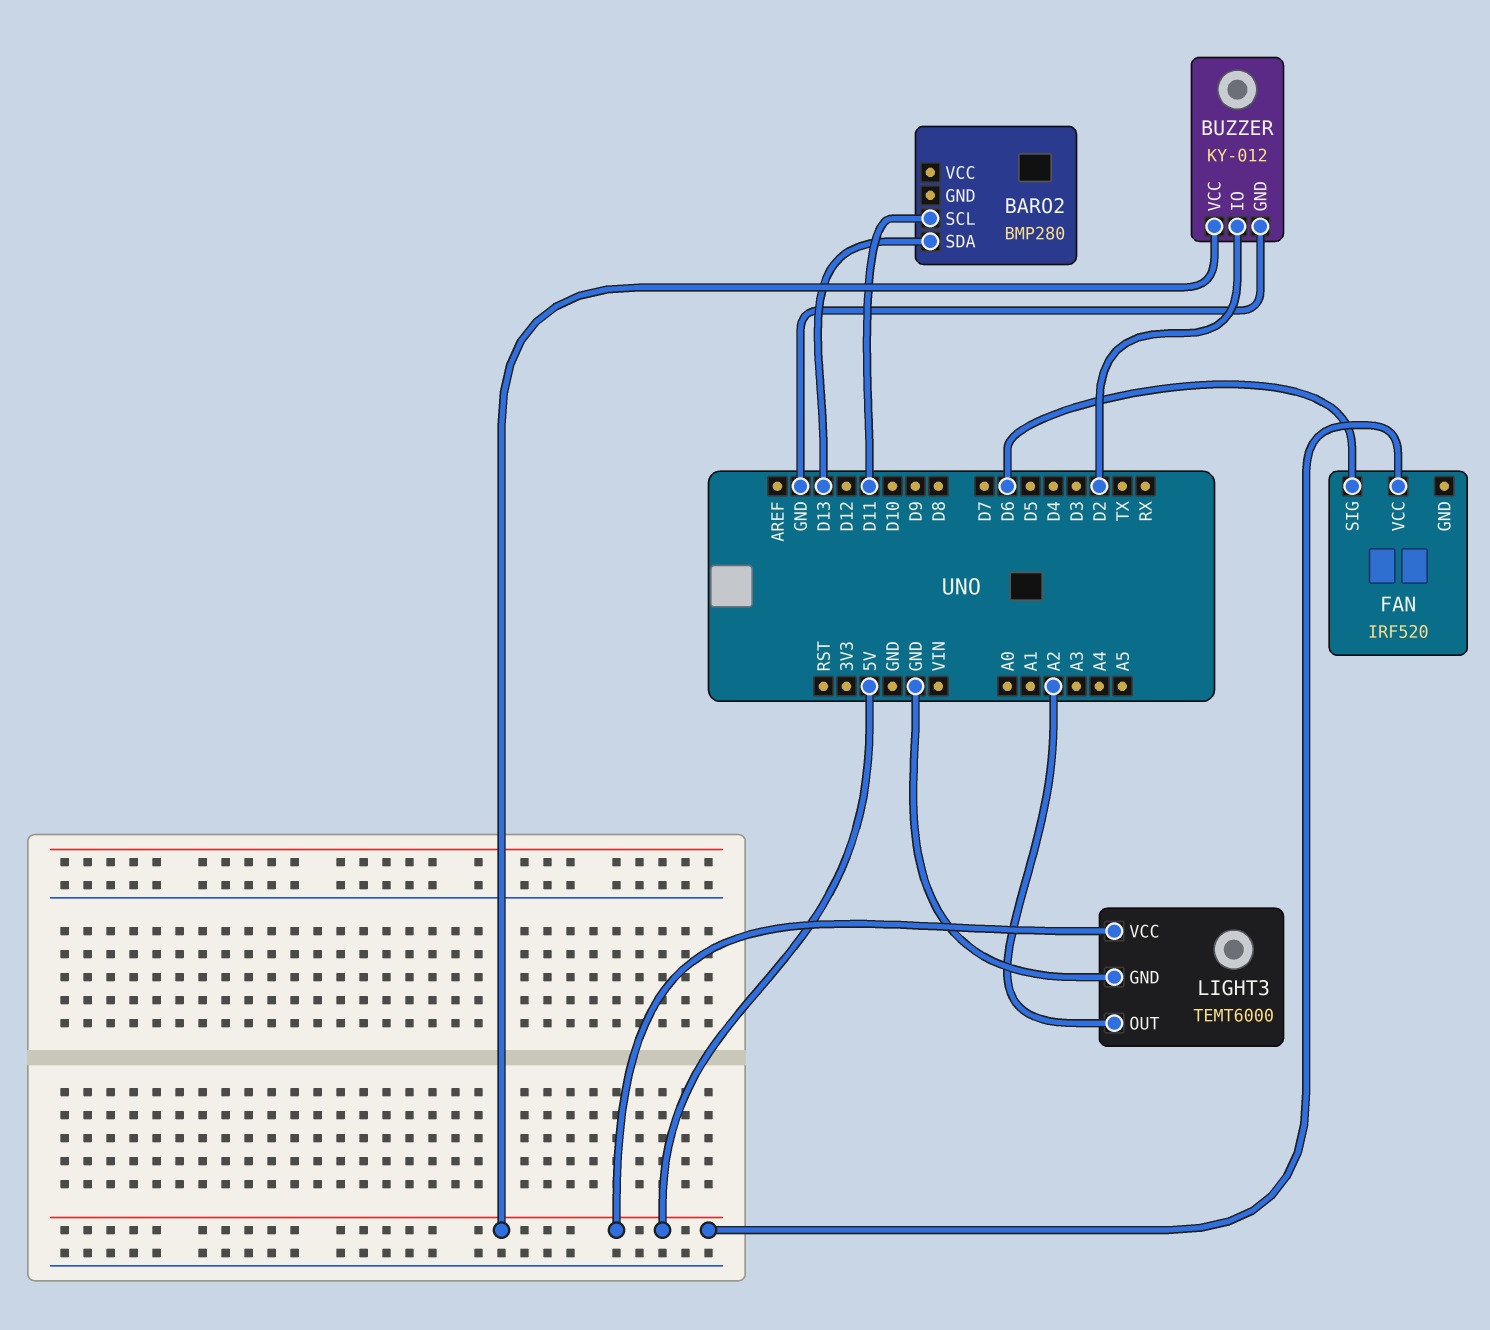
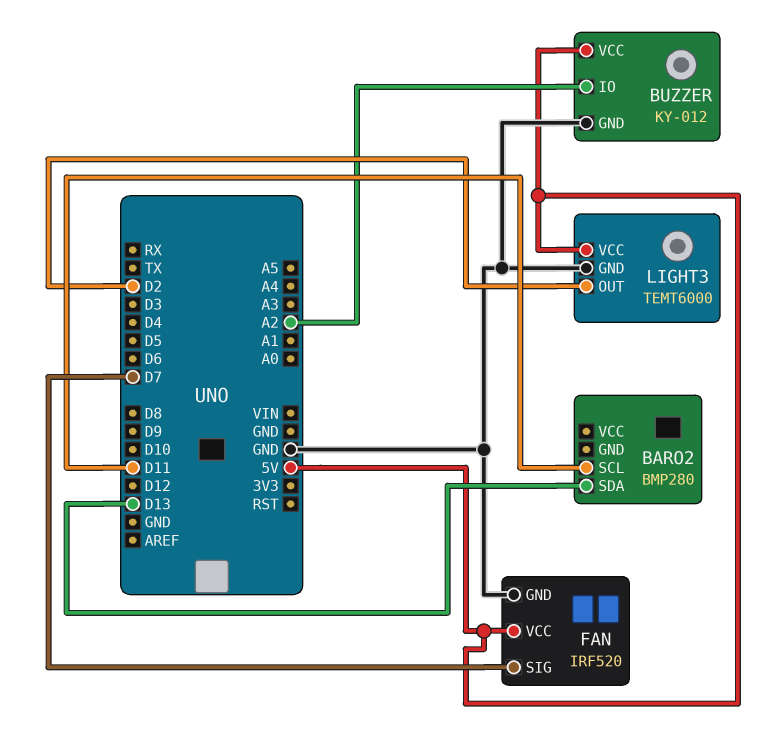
BUZZER pin IO: D2 -> A2
FAN pin GND: none -> GND
FAN pin SIG: D6 -> D7
LIGHT3 pin OUT: A2 -> D2

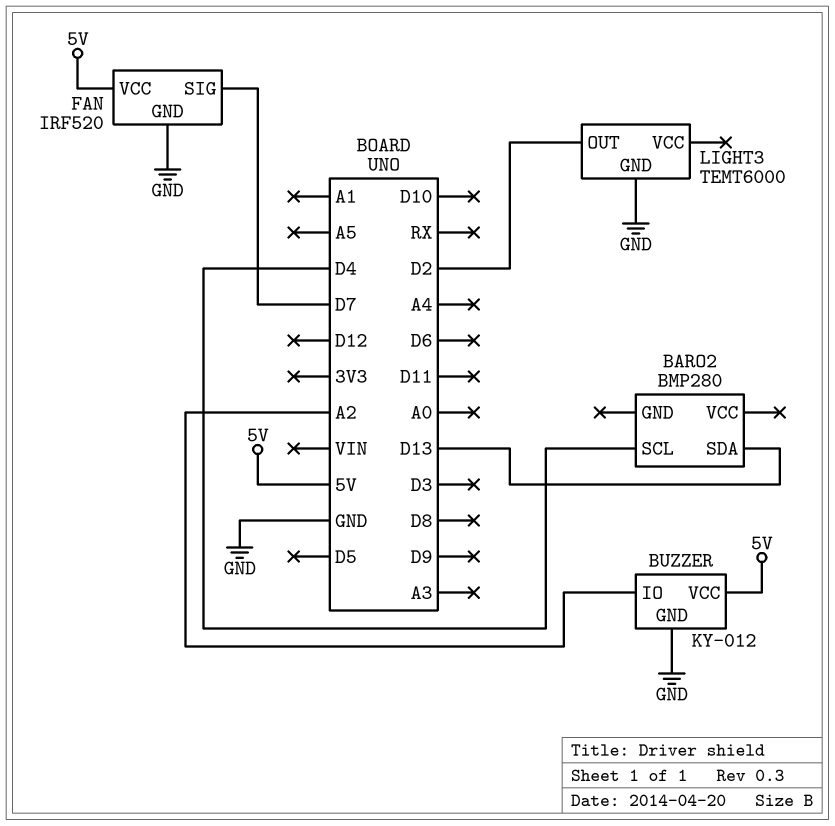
BARO2 pin SCL: D11 -> D4
LIGHT3 pin VCC: 5V -> none

